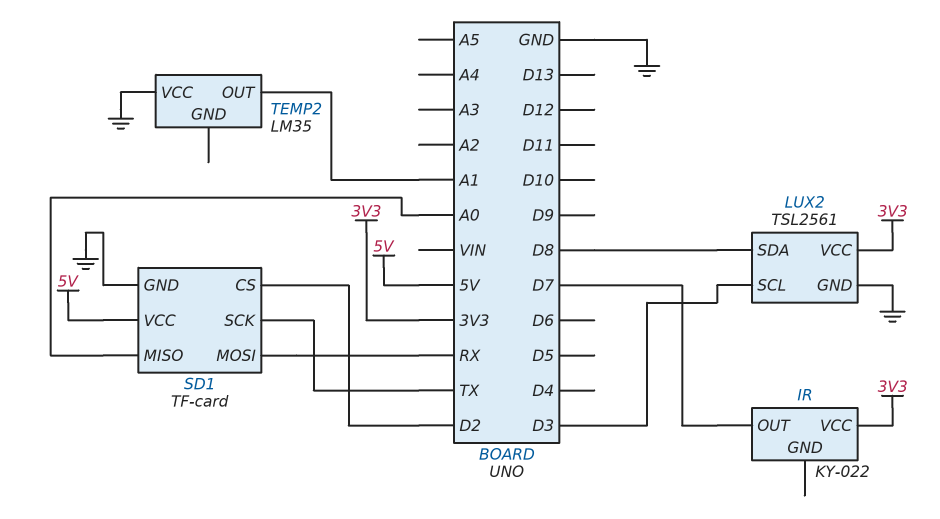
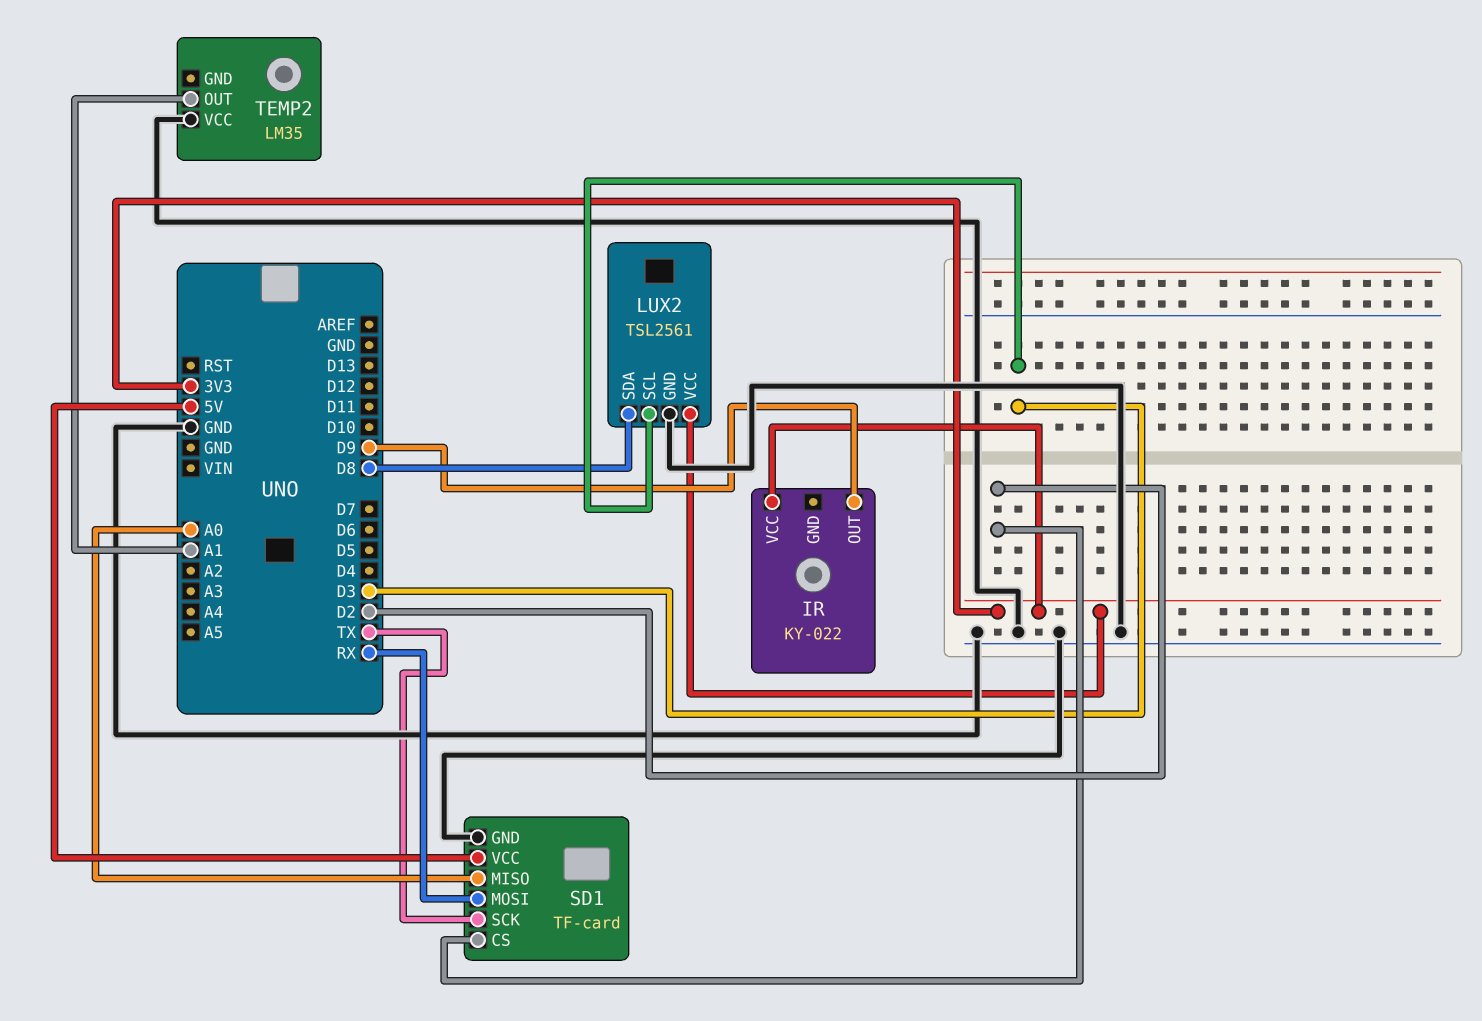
IR pin OUT: D7 -> D9

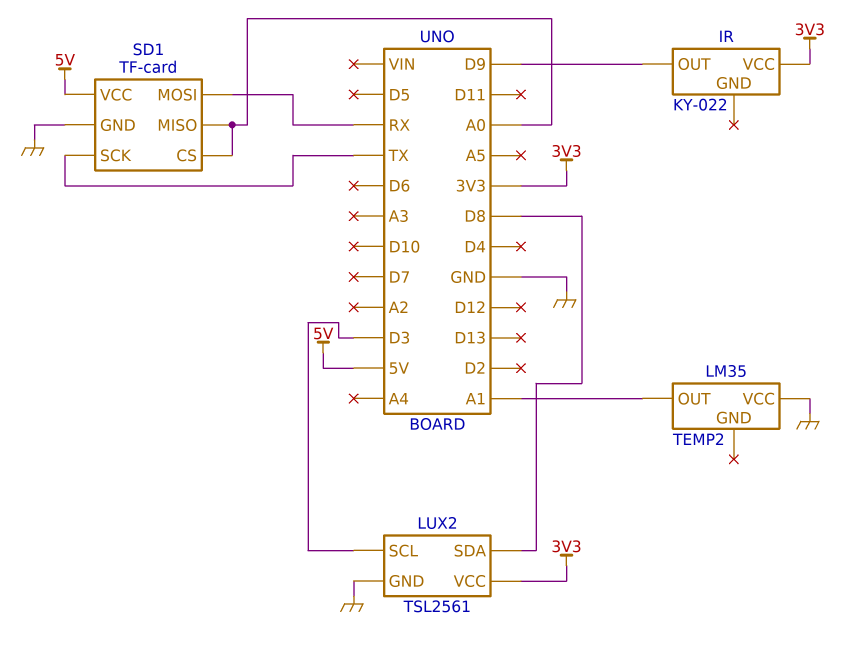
SD1 pin CS: D2 -> A0

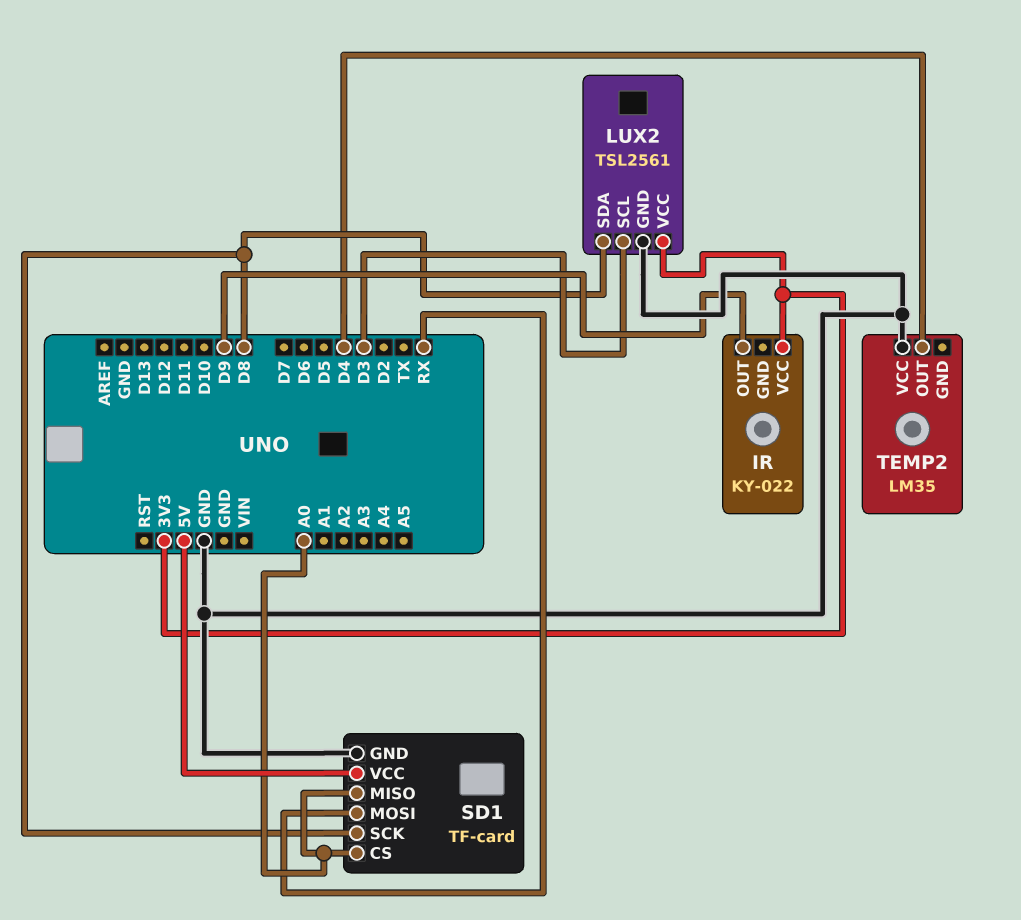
SD1 pin SCK: TX -> D8
TEMP2 pin OUT: A1 -> D4

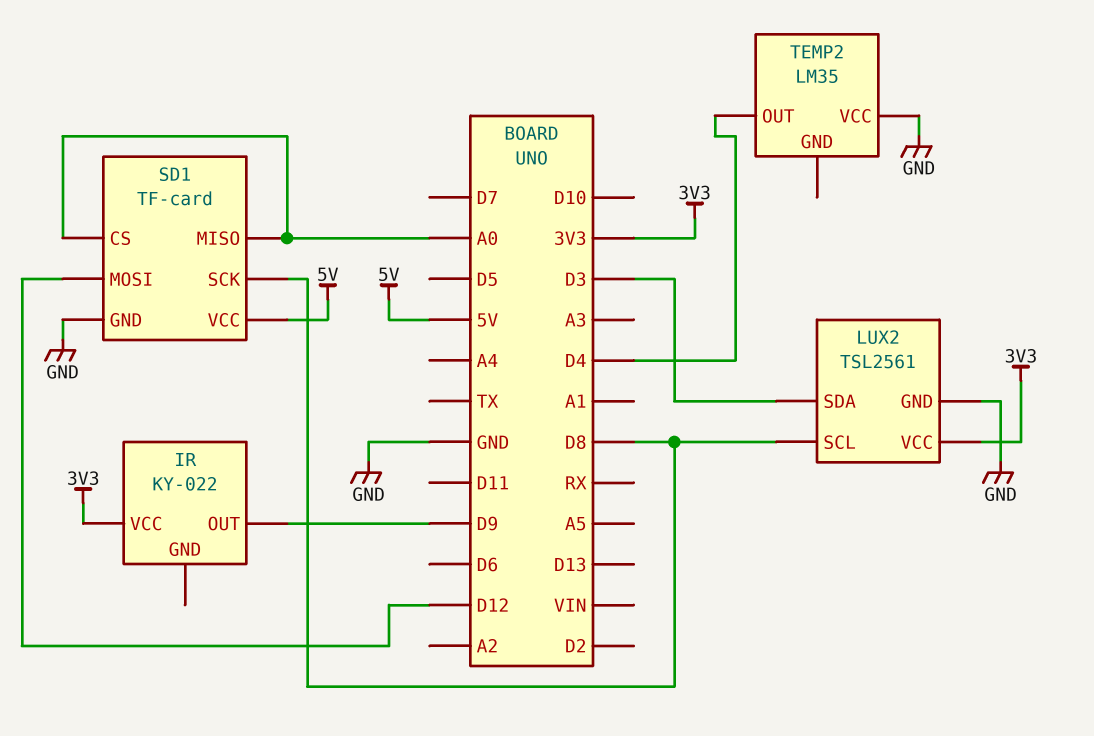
LUX2 pin SCL: D3 -> D8
LUX2 pin SDA: D8 -> D3
SD1 pin MOSI: RX -> D12

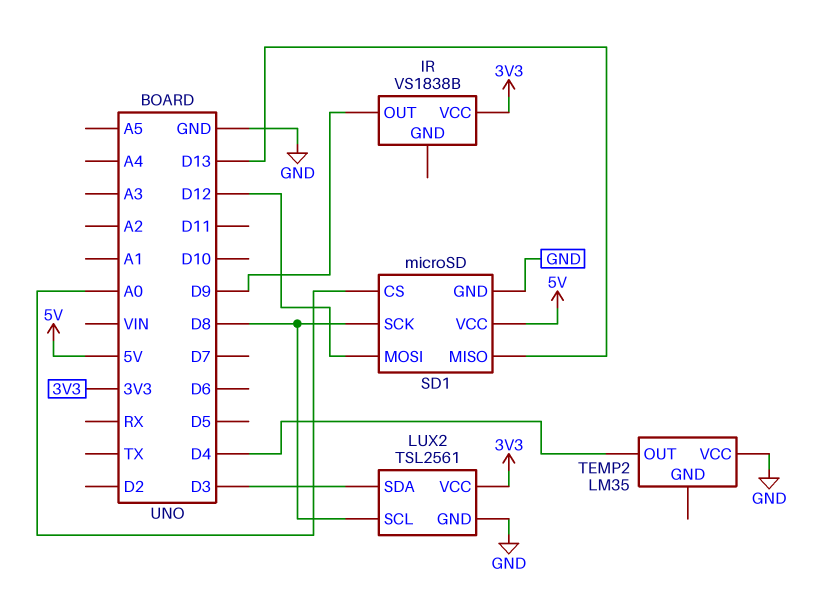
IR: KY-022 -> VS1838B
SD1: TF-card -> microSD
SD1 pin MISO: A0 -> D13

